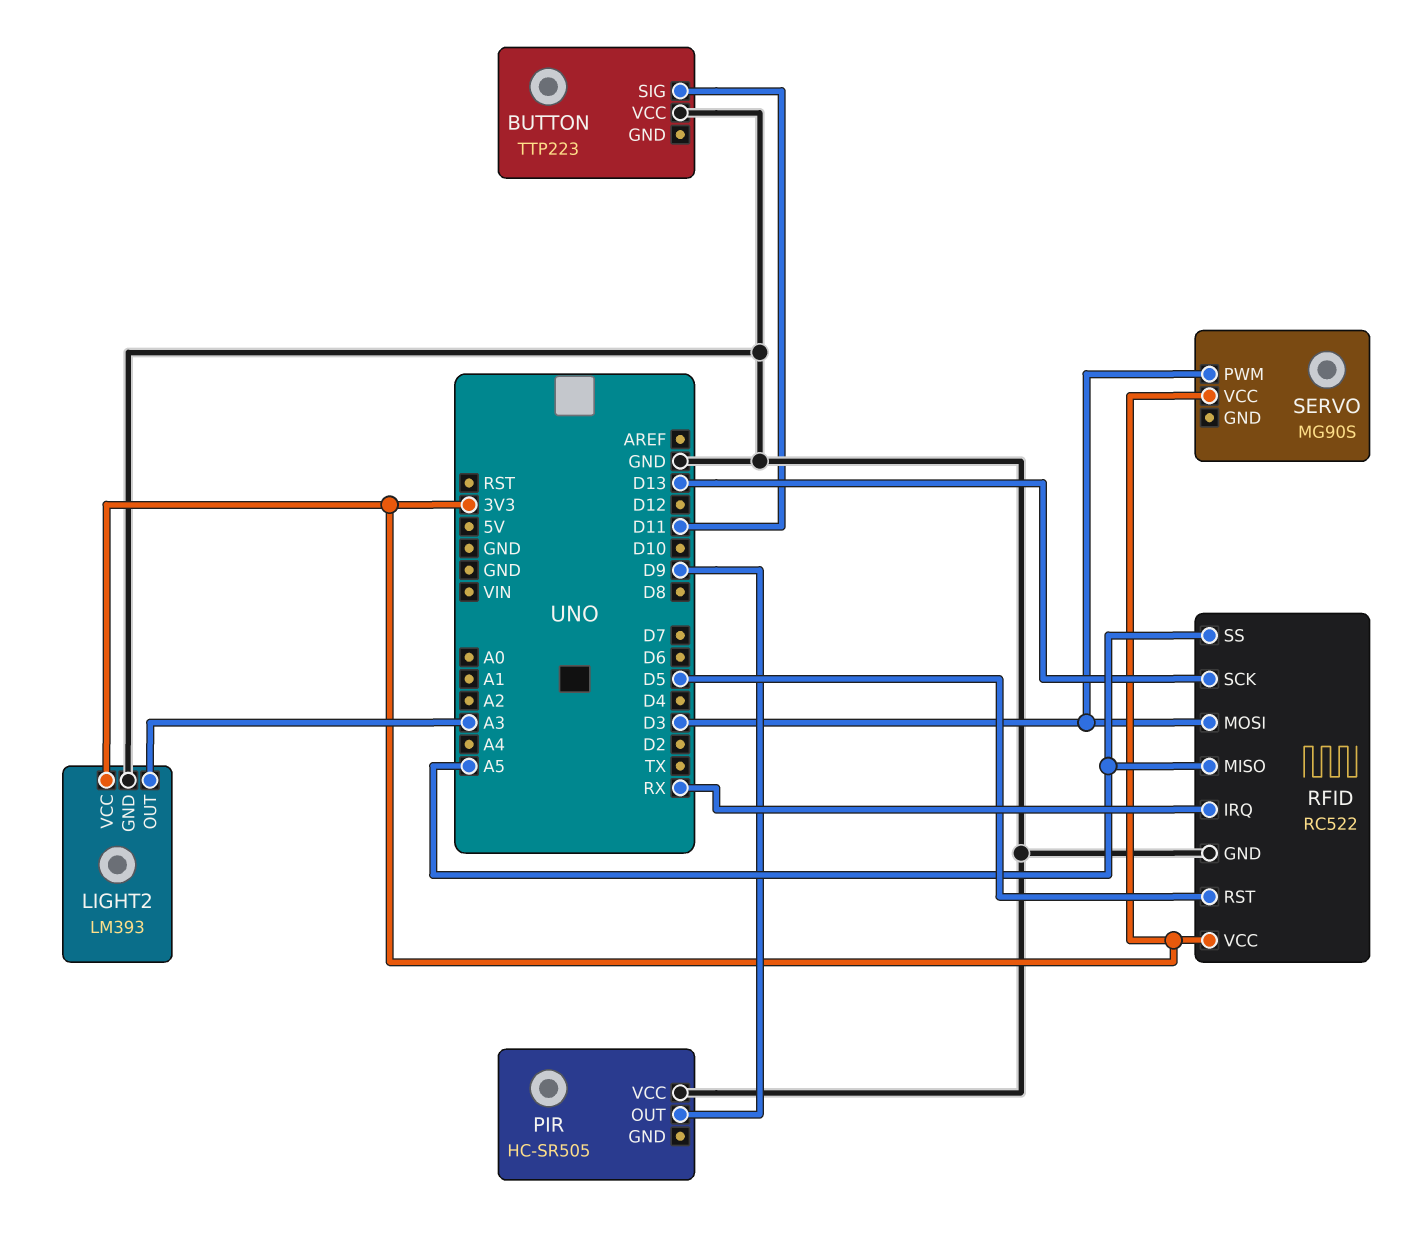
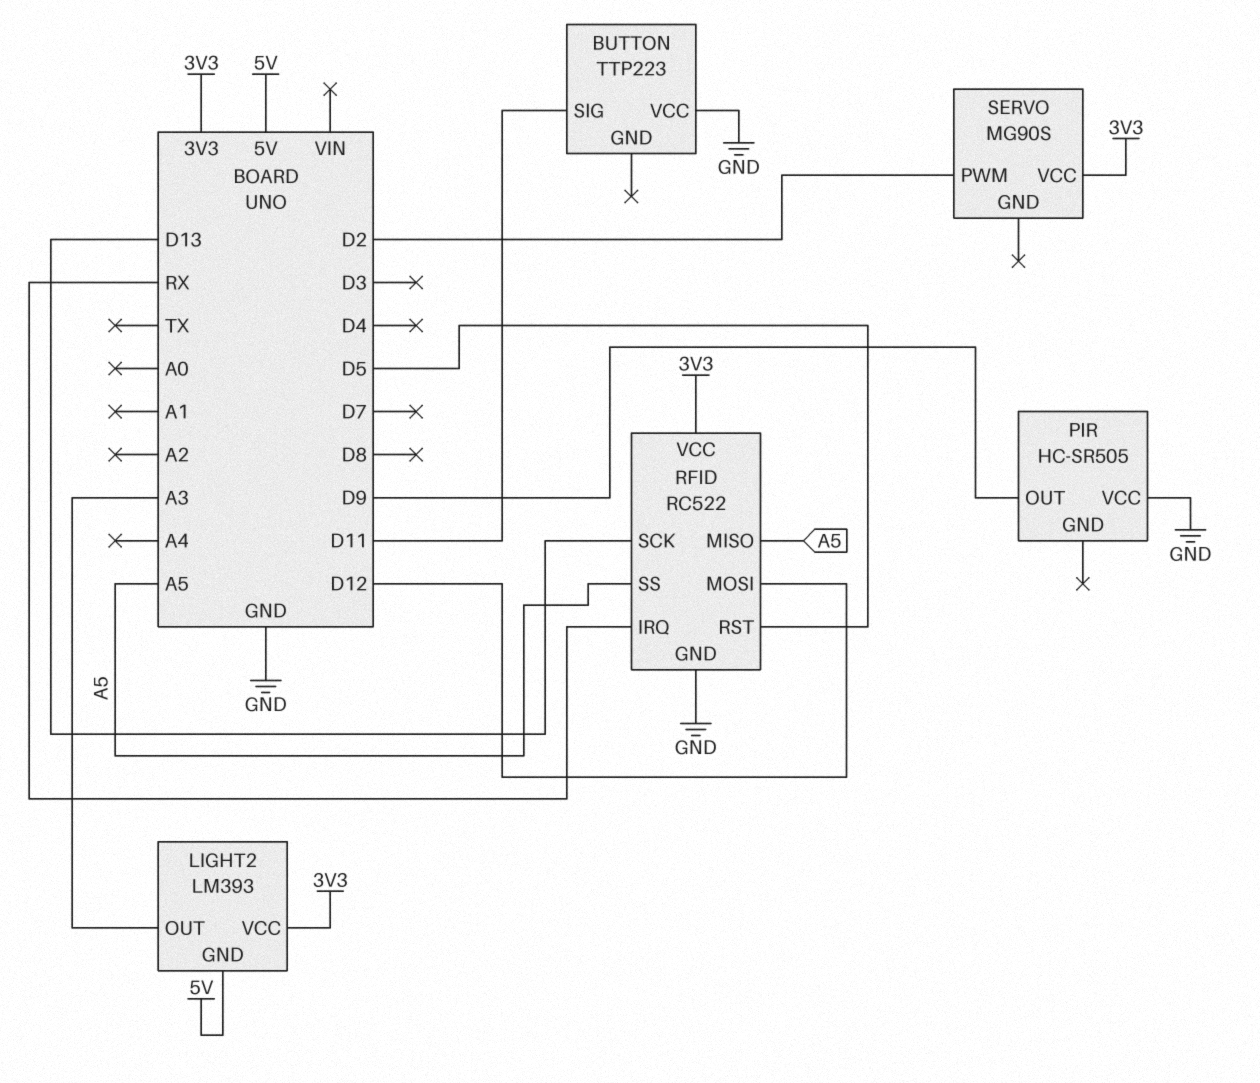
LIGHT2 pin GND: GND -> 5V
RFID pin MOSI: D3 -> D12
SERVO pin PWM: D3 -> D2

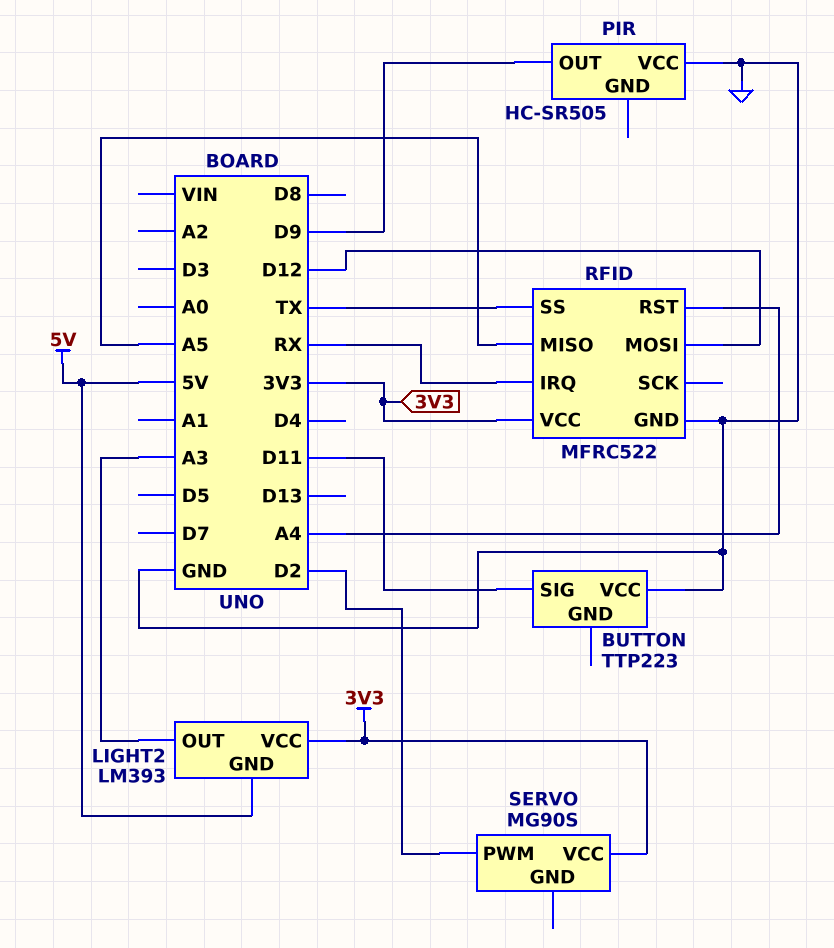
RFID: RC522 -> MFRC522
RFID pin RST: D5 -> A4
RFID pin SCK: D13 -> none
RFID pin SS: A5 -> TX

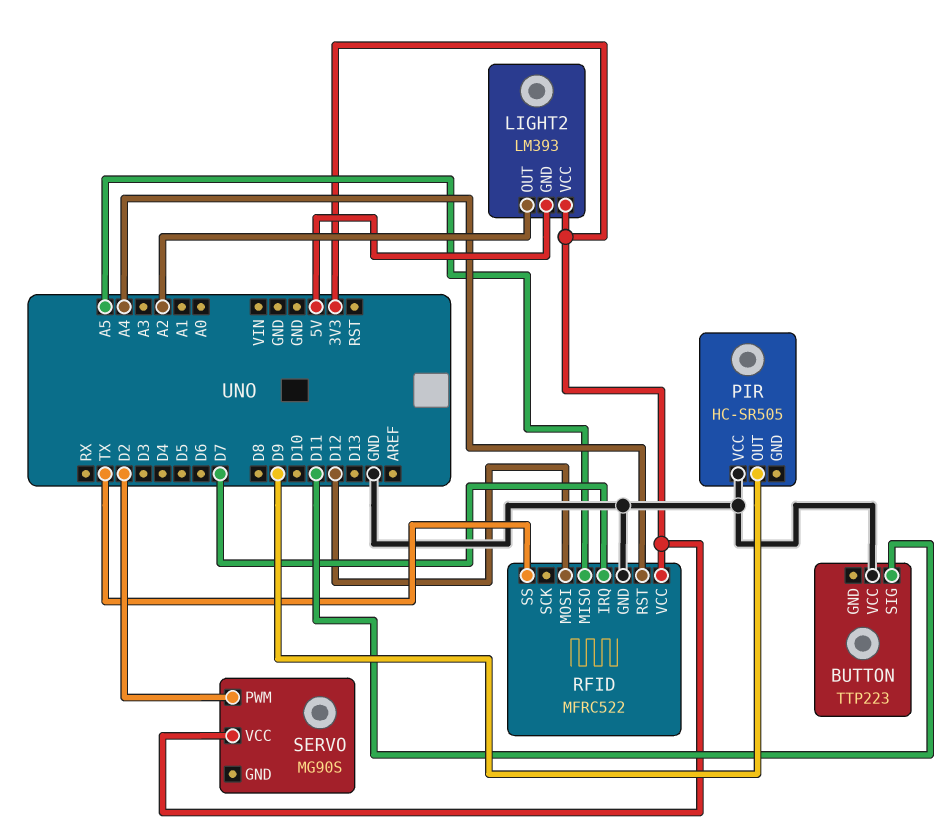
LIGHT2 pin OUT: A3 -> A2
RFID pin IRQ: RX -> D7

